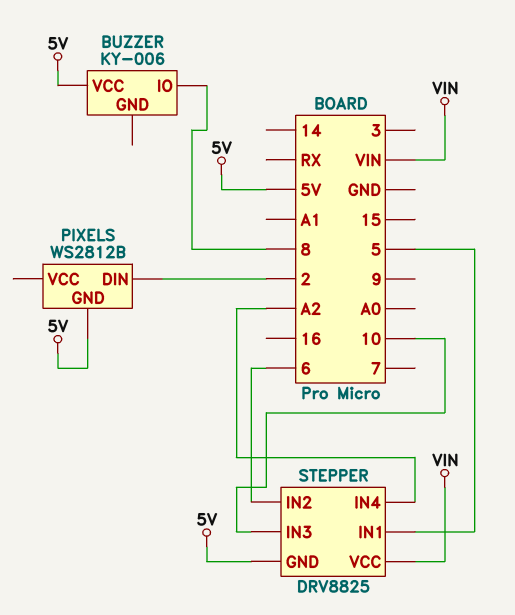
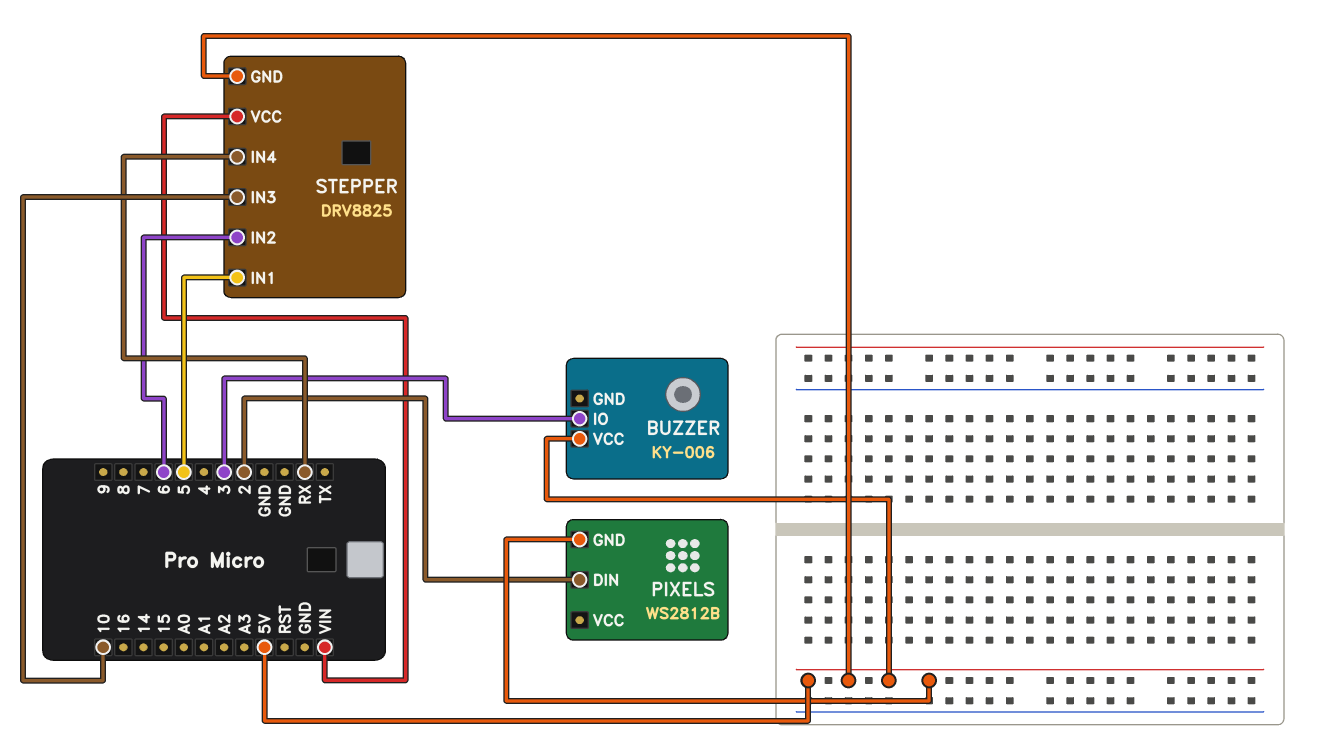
BUZZER pin IO: 8 -> 3
STEPPER pin IN4: A2 -> RX

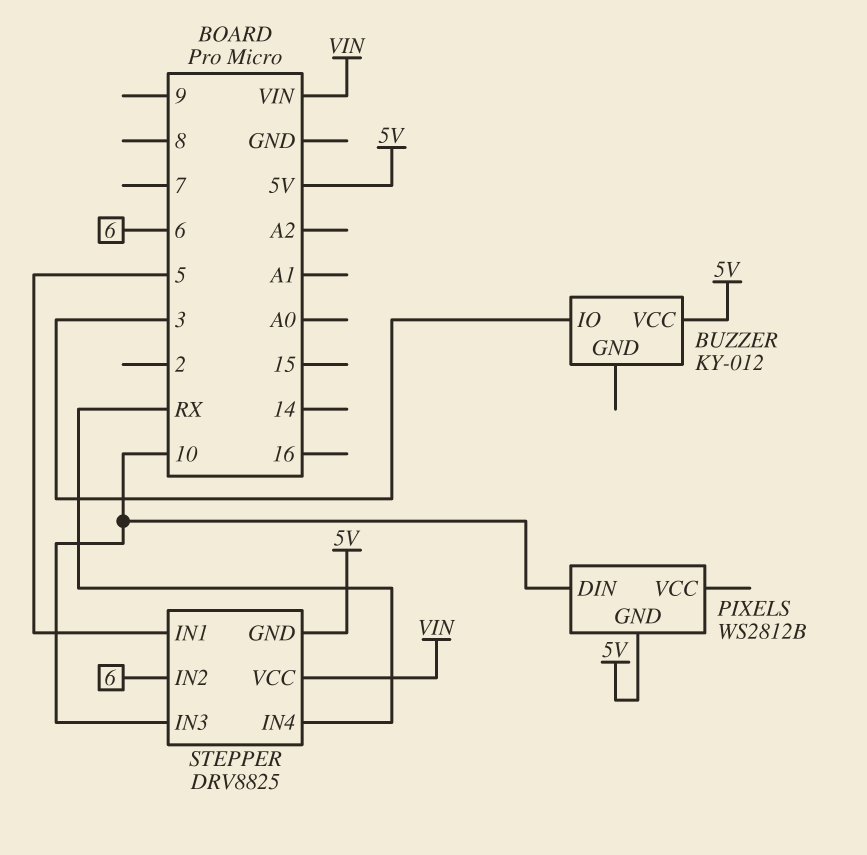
BUZZER: KY-006 -> KY-012
PIXELS pin DIN: 2 -> 10

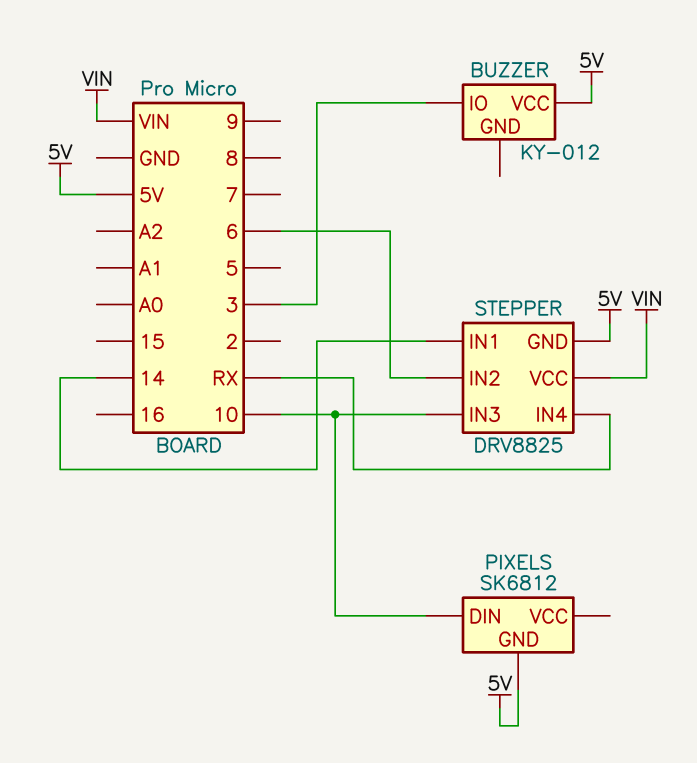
PIXELS: WS2812B -> SK6812
STEPPER pin IN1: 5 -> 14

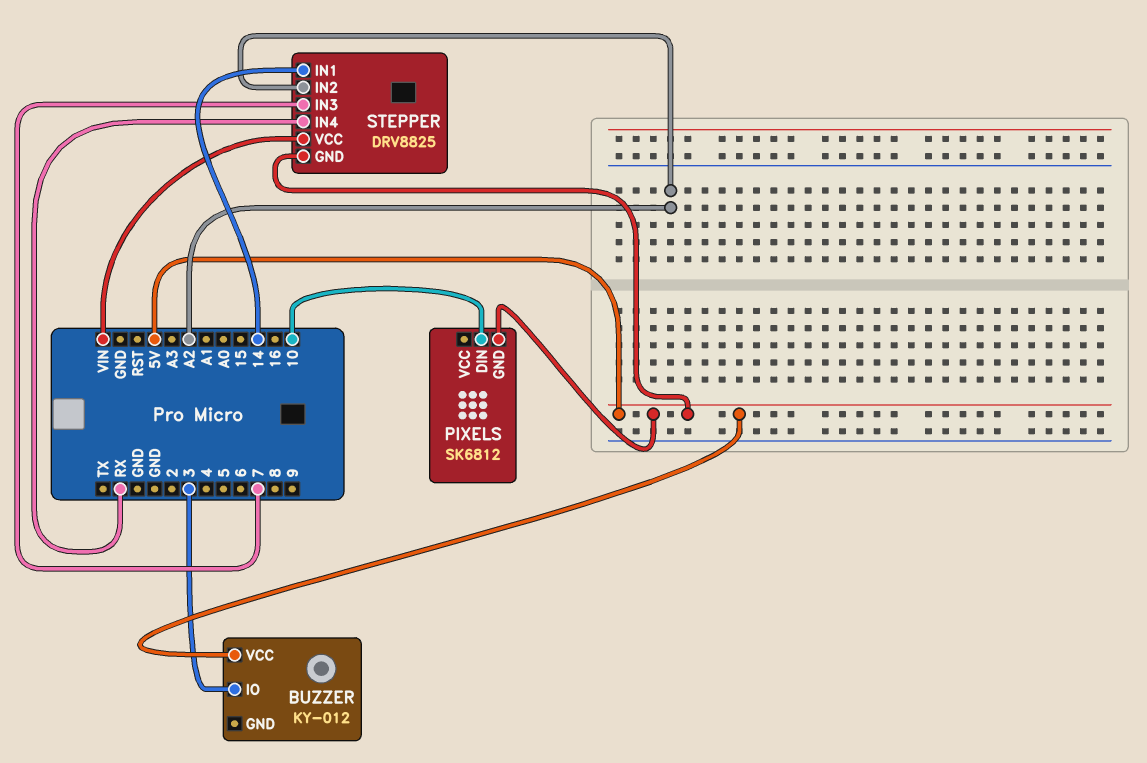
STEPPER pin IN2: 6 -> A2
STEPPER pin IN3: 10 -> 7

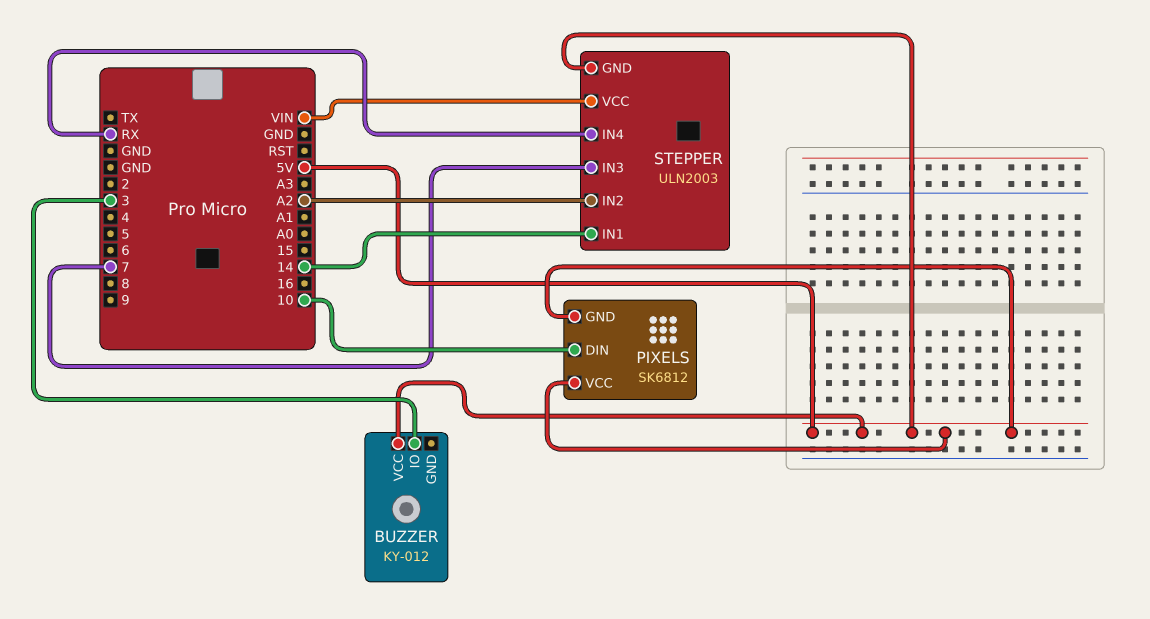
PIXELS pin VCC: none -> 5V
STEPPER: DRV8825 -> ULN2003

